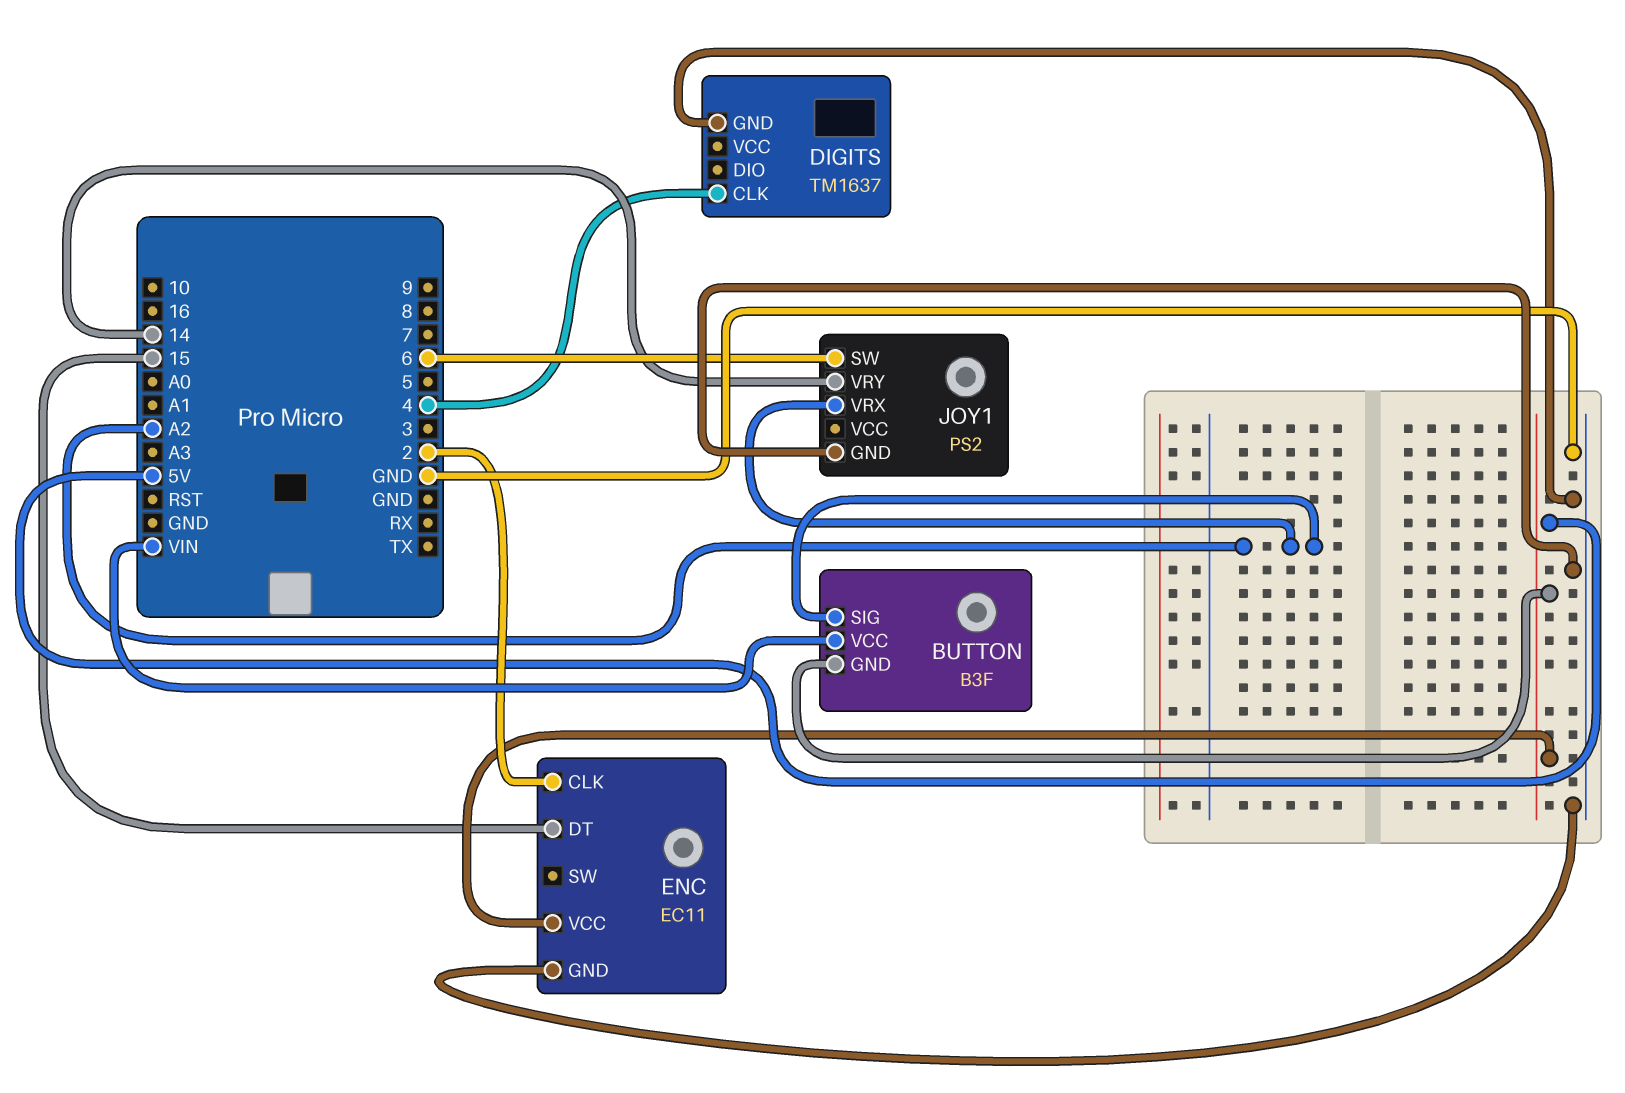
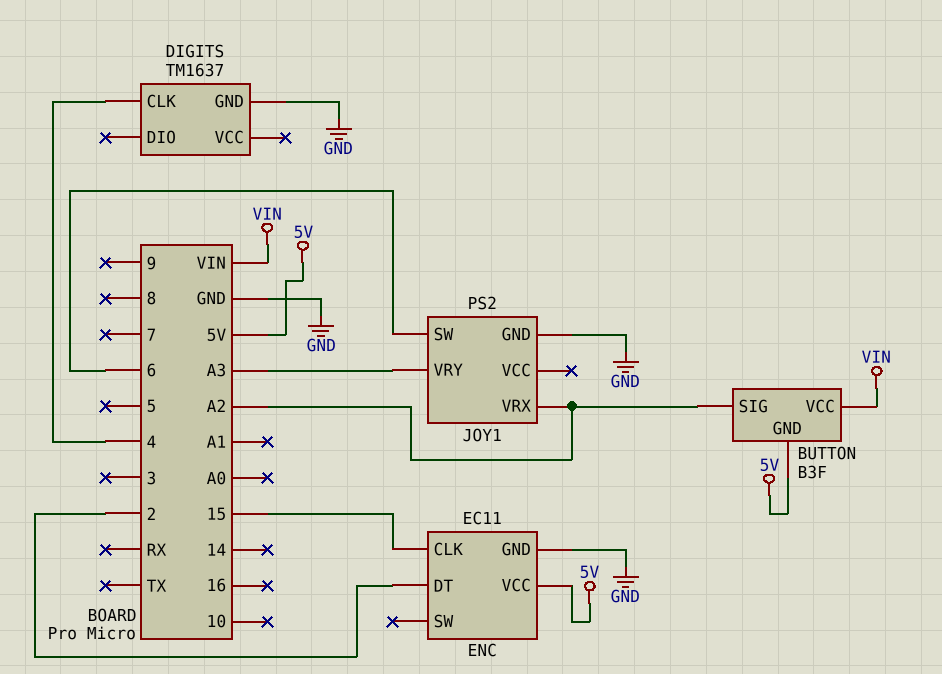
ENC pin CLK: 2 -> 15
ENC pin DT: 15 -> 2
JOY1 pin VRY: 14 -> A3

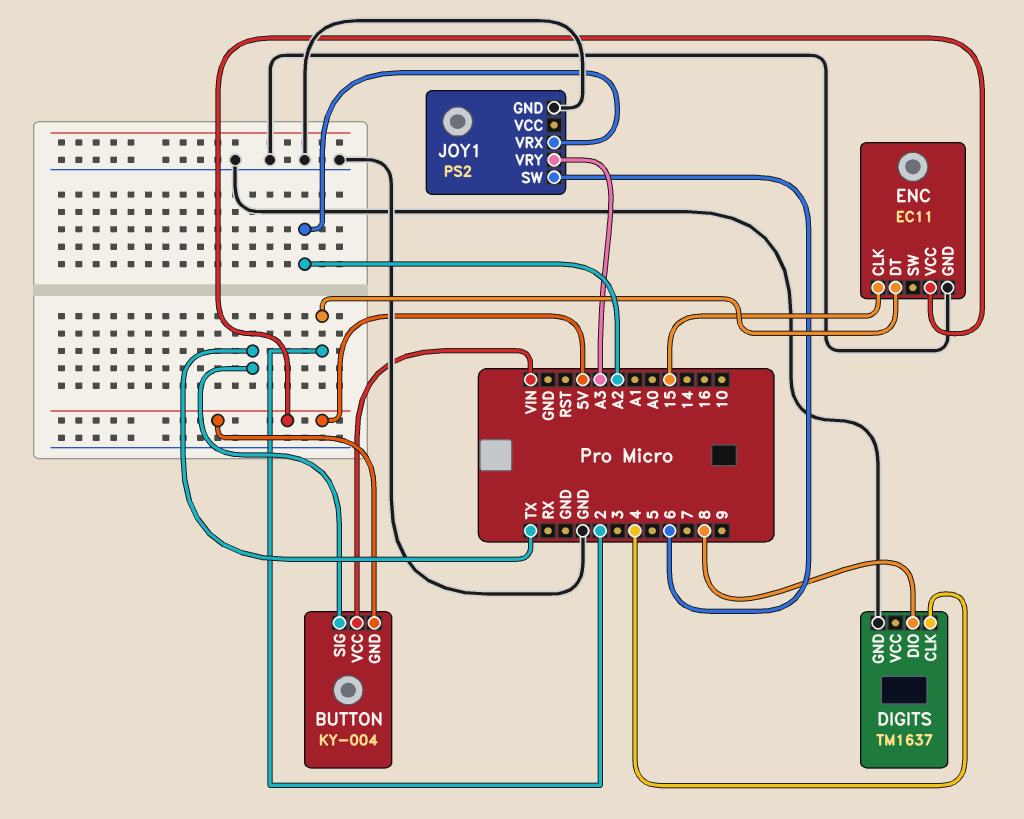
BUTTON: B3F -> KY-004
BUTTON pin SIG: A2 -> TX
DIGITS pin DIO: none -> 8

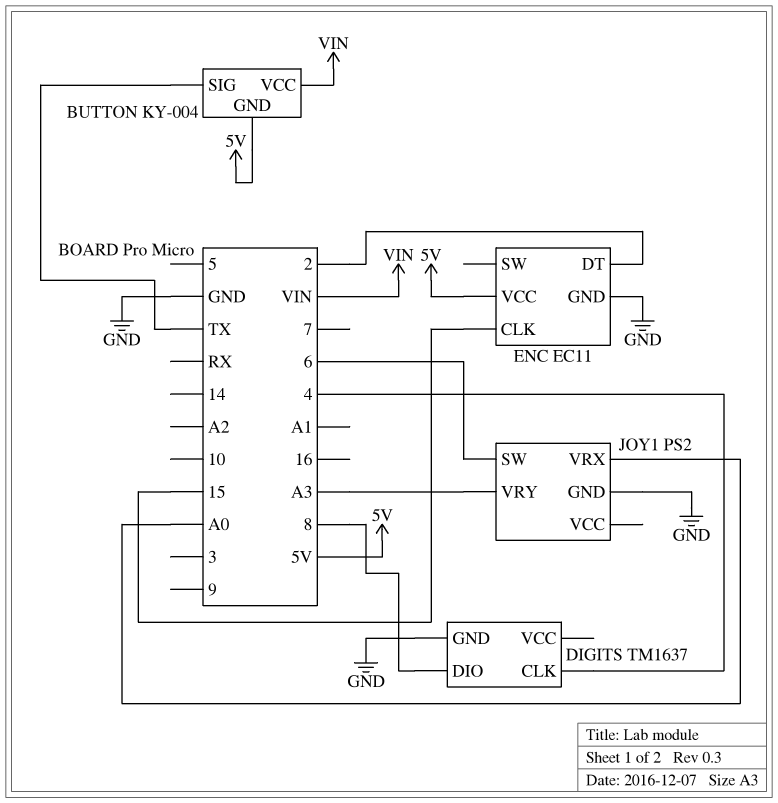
JOY1 pin VRX: A2 -> A0

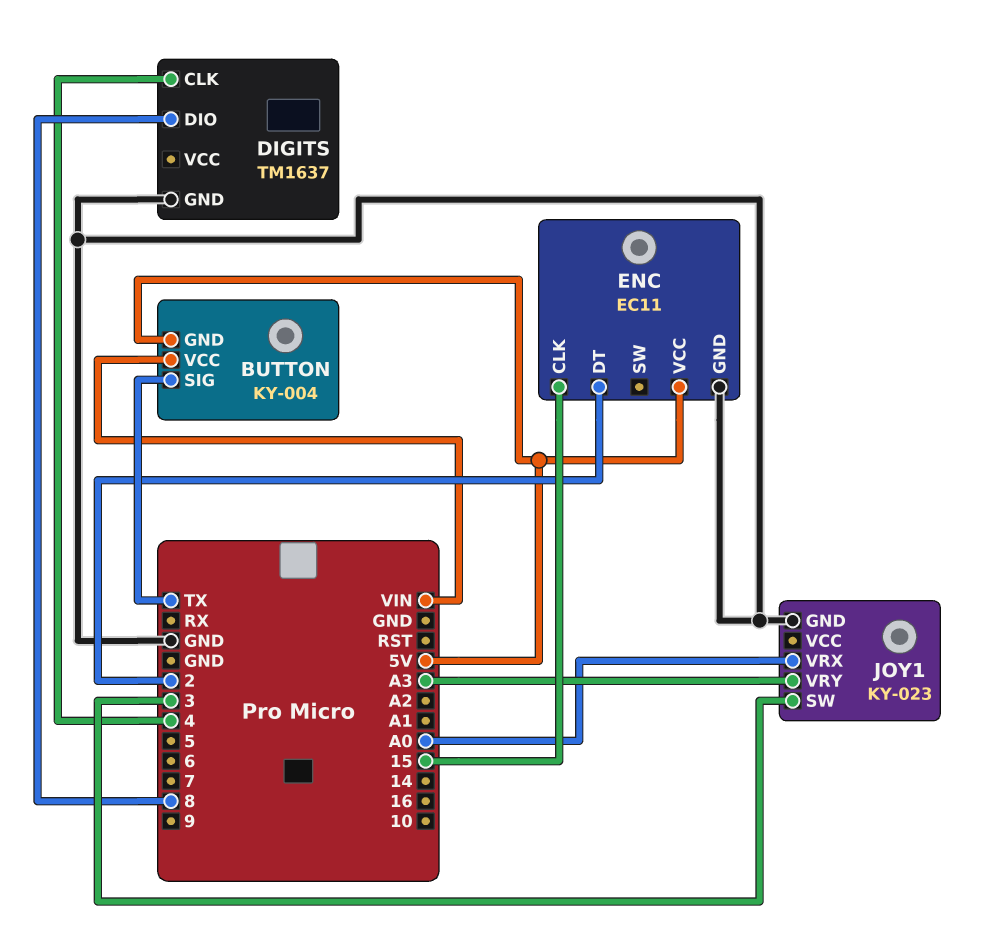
JOY1: PS2 -> KY-023
JOY1 pin SW: 6 -> 3

